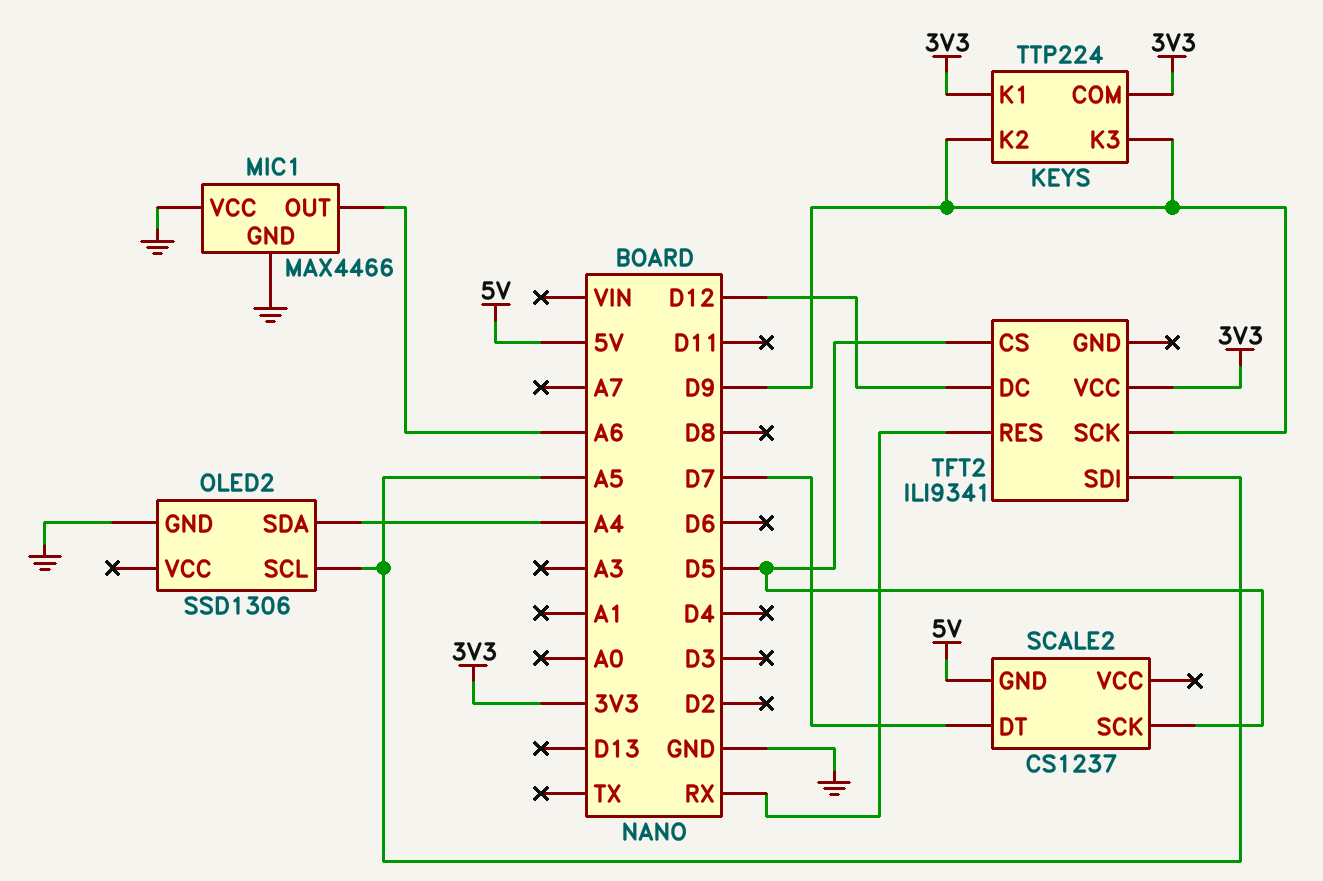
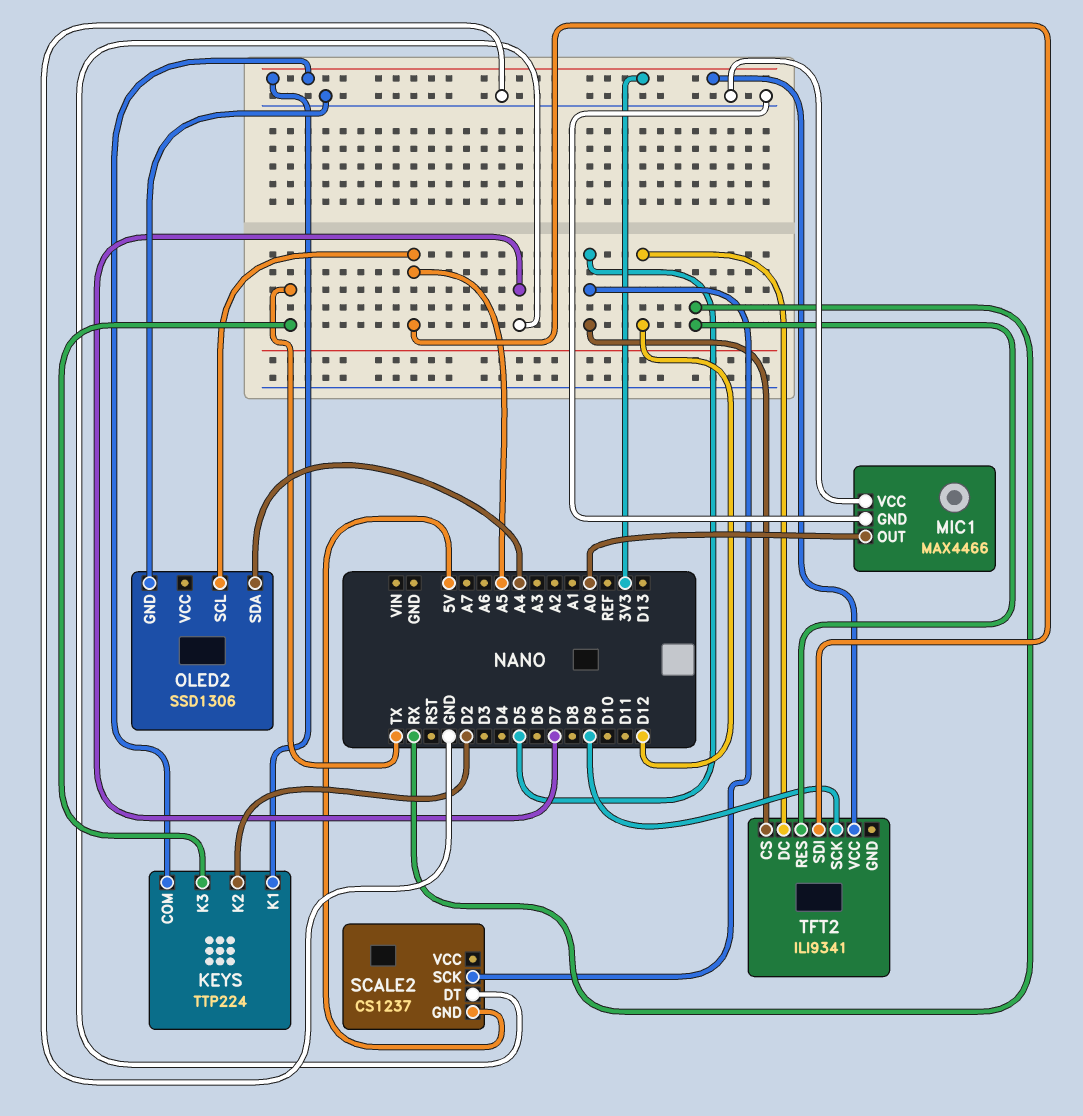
KEYS pin K2: D9 -> D2
KEYS pin K3: D9 -> TX
MIC1 pin OUT: A6 -> A0

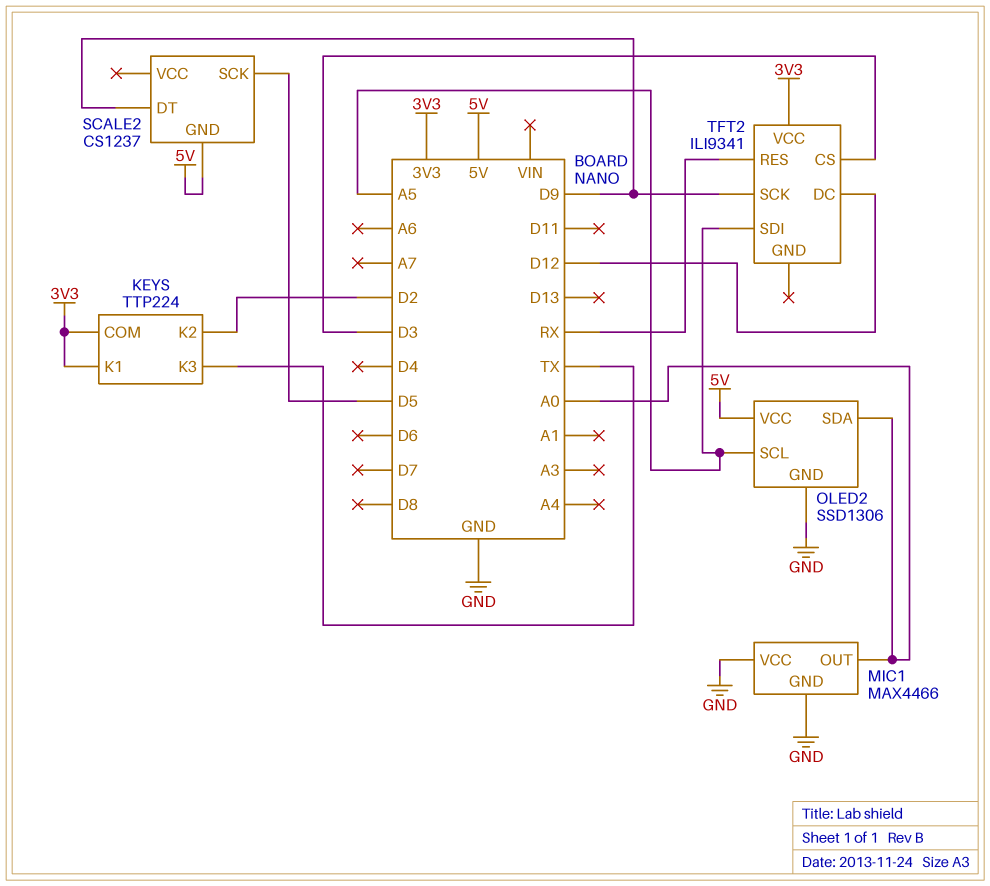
OLED2 pin SDA: A4 -> A0
OLED2 pin VCC: none -> 5V
SCALE2 pin DT: D7 -> D9
TFT2 pin CS: D5 -> D3

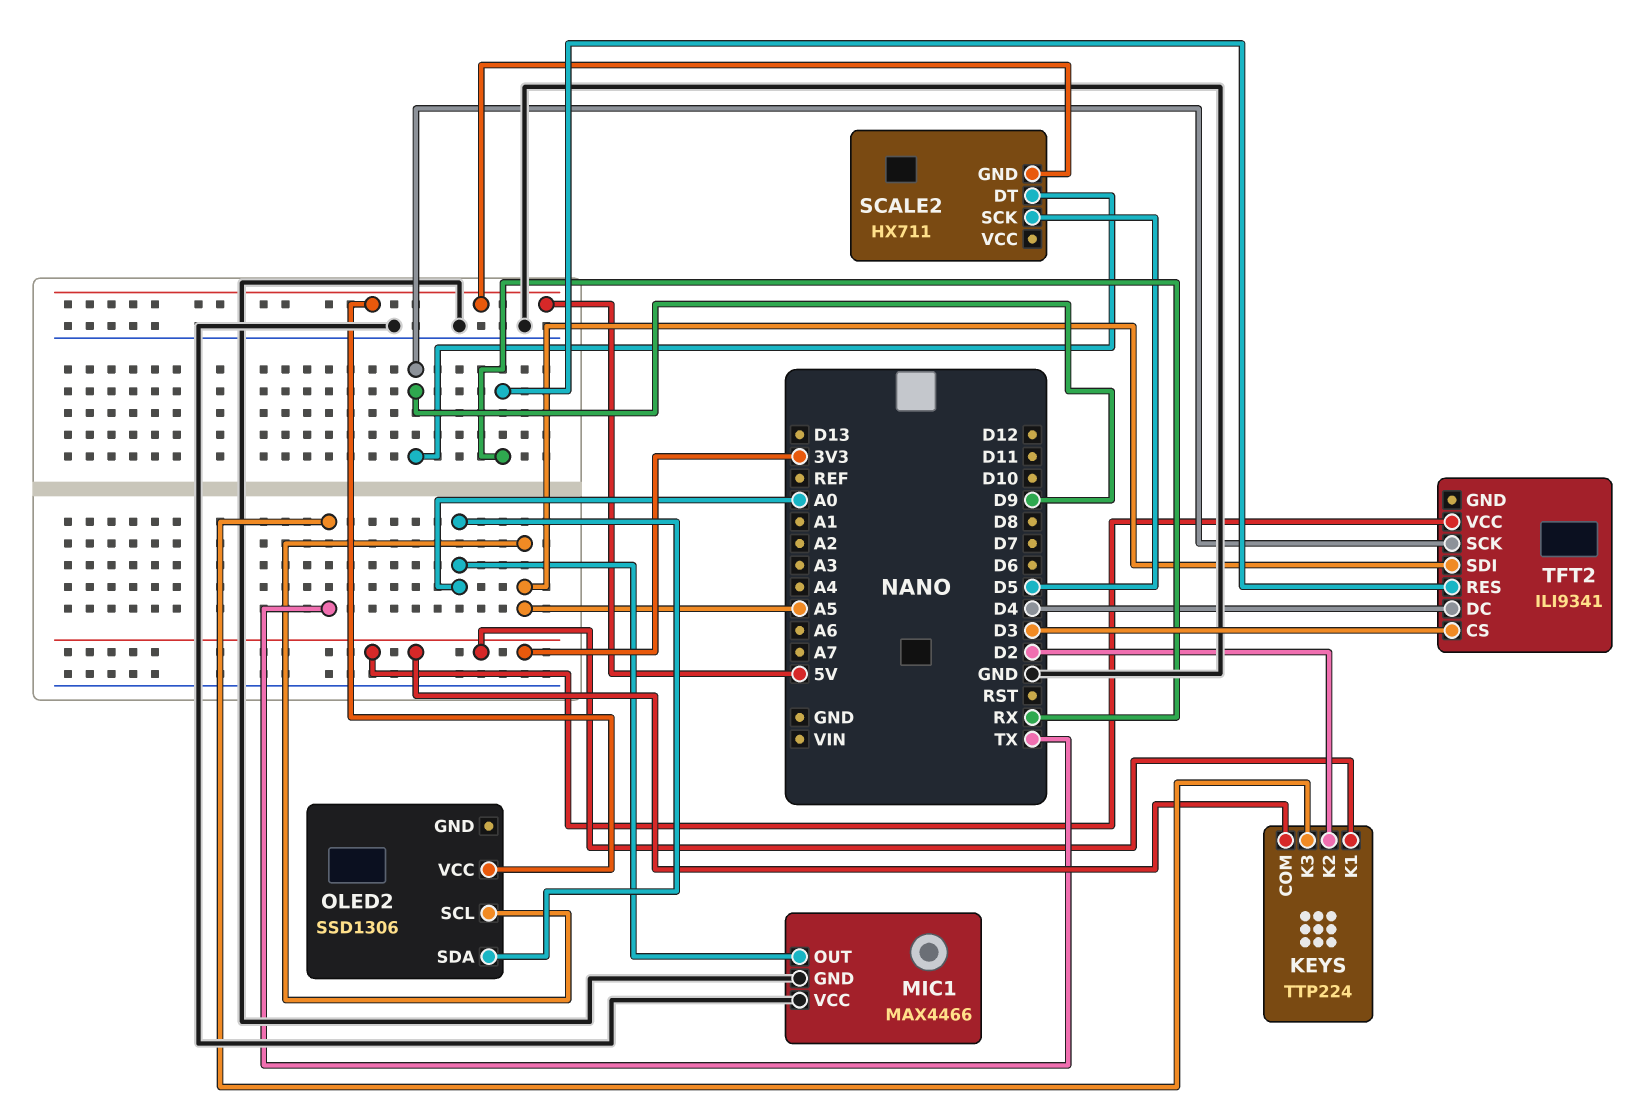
OLED2 pin GND: GND -> none
SCALE2: CS1237 -> HX711
TFT2 pin DC: D12 -> D4

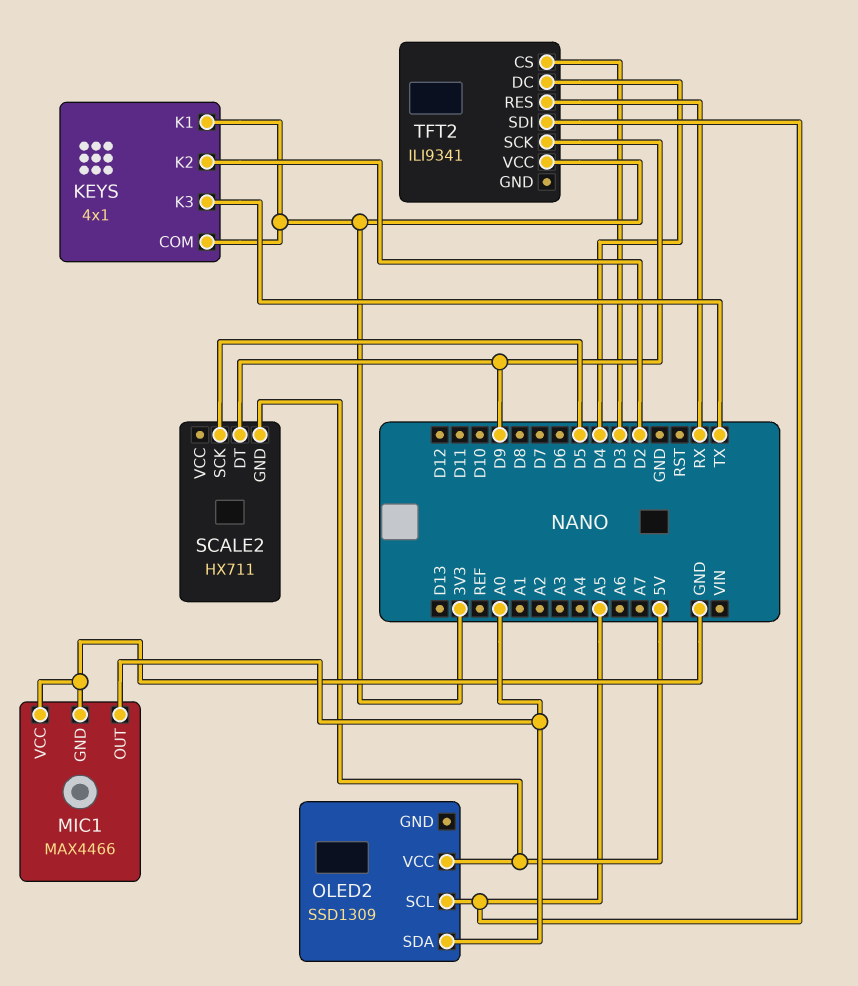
KEYS: TTP224 -> 4x1
OLED2: SSD1306 -> SSD1309

